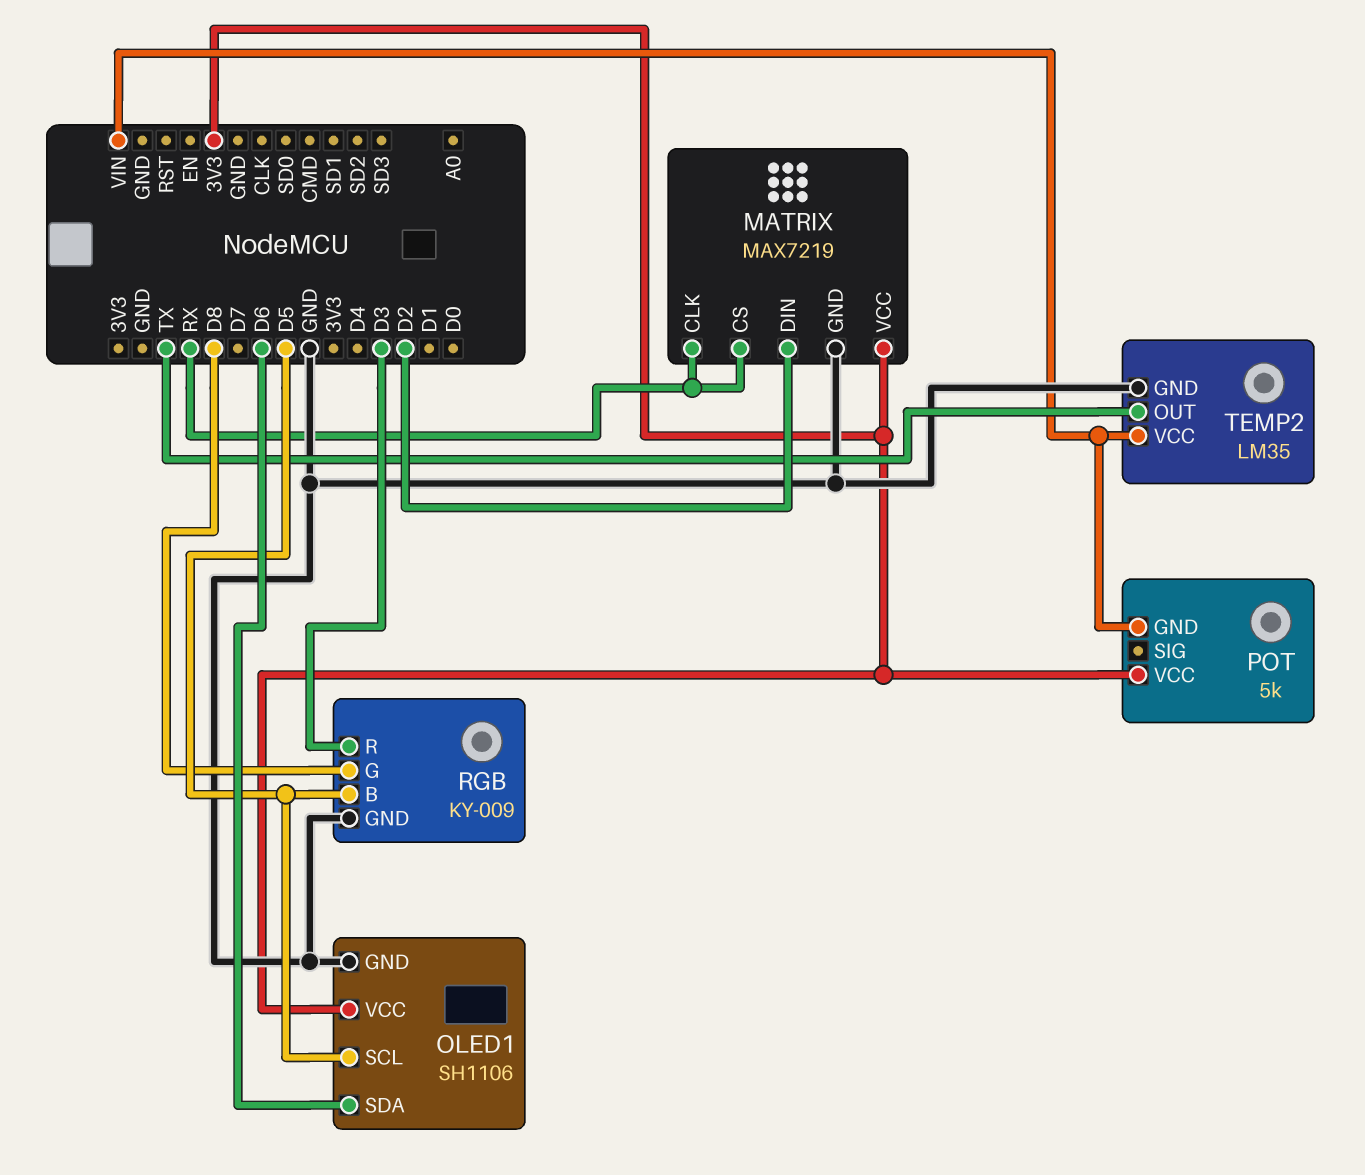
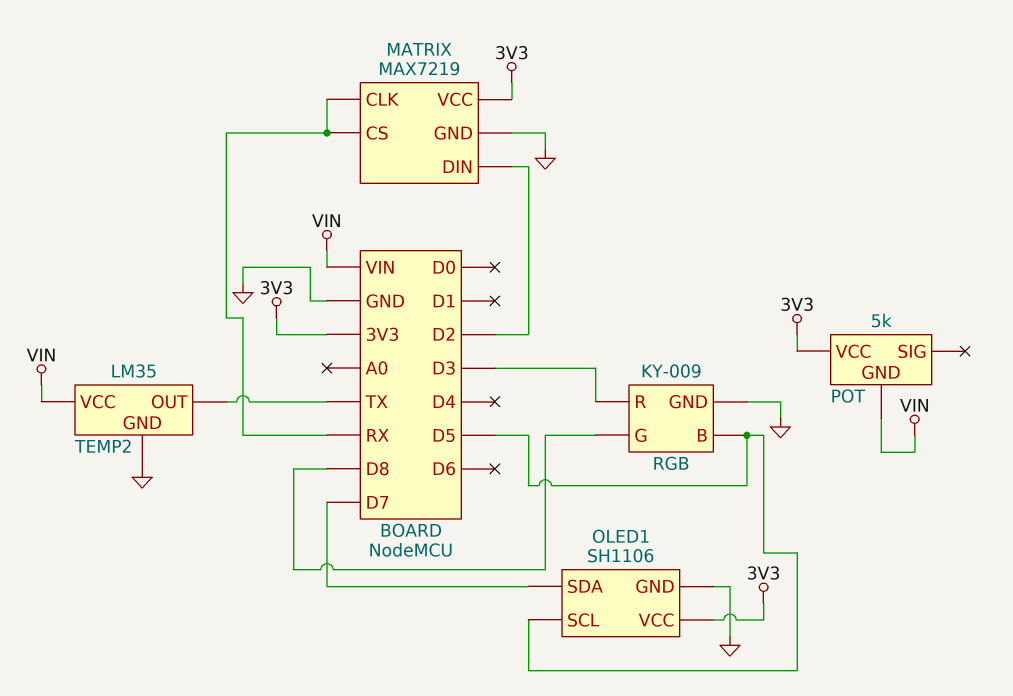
OLED1 pin SDA: D6 -> D7

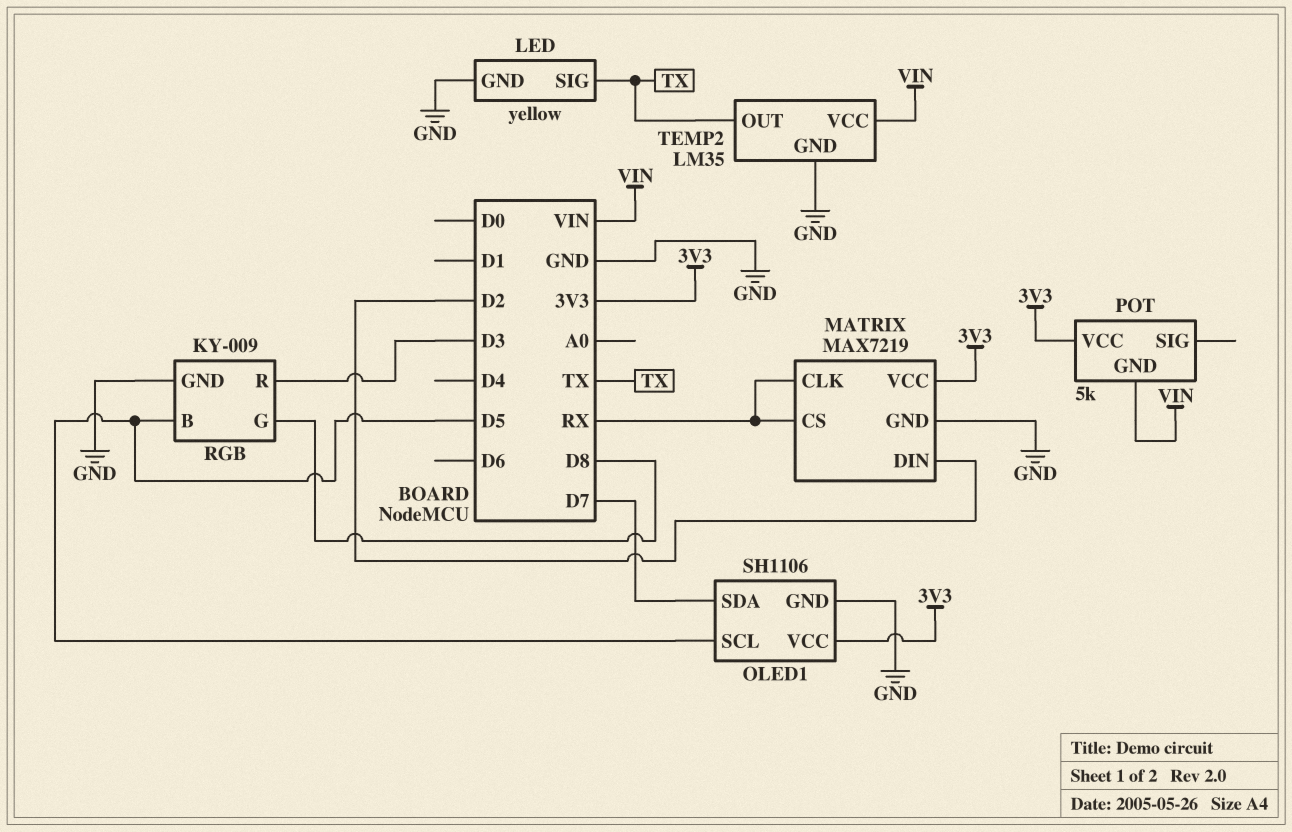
LED: none -> yellow
LED pin GND: none -> GND
LED pin SIG: none -> TX

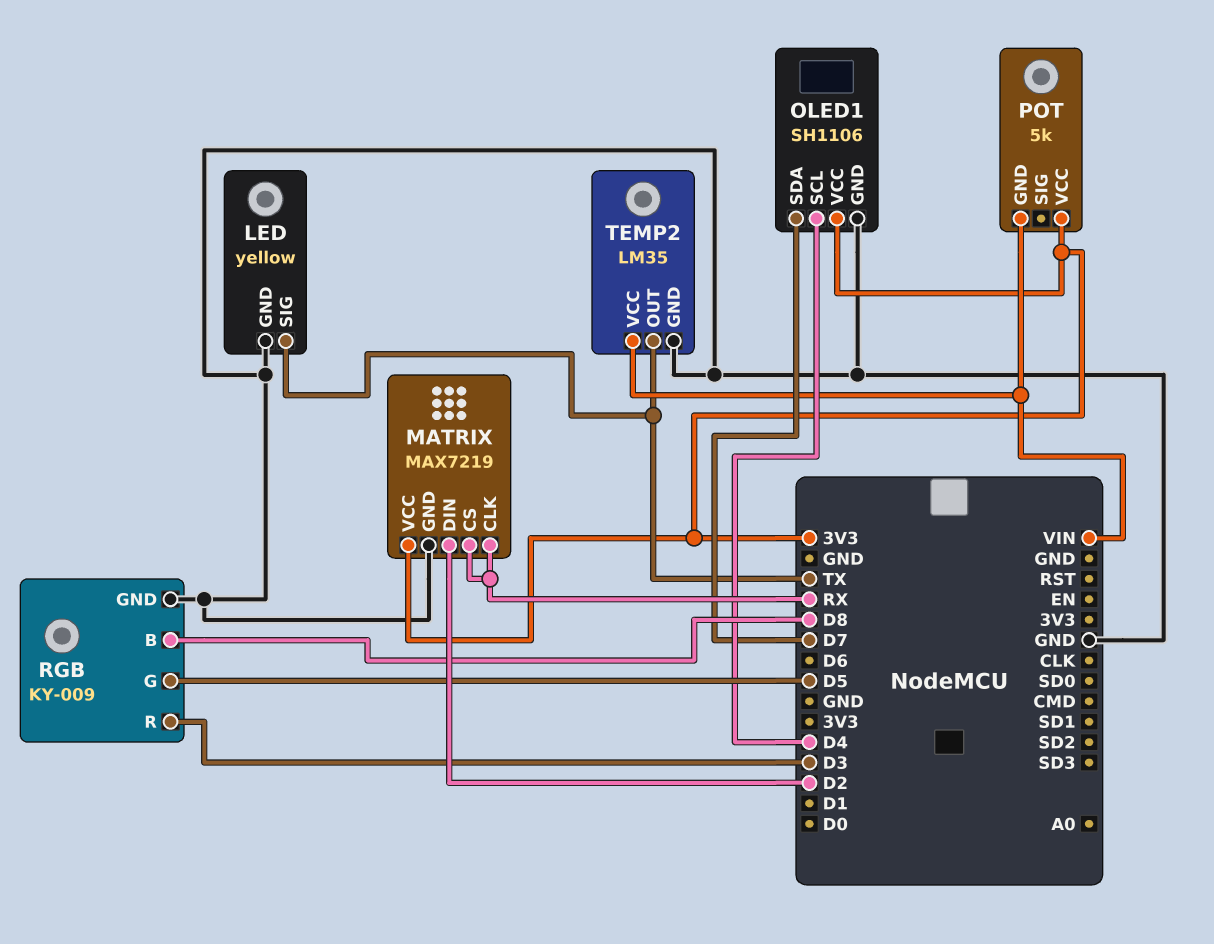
OLED1 pin SCL: D5 -> D4
RGB pin B: D5 -> D8
RGB pin G: D8 -> D5

